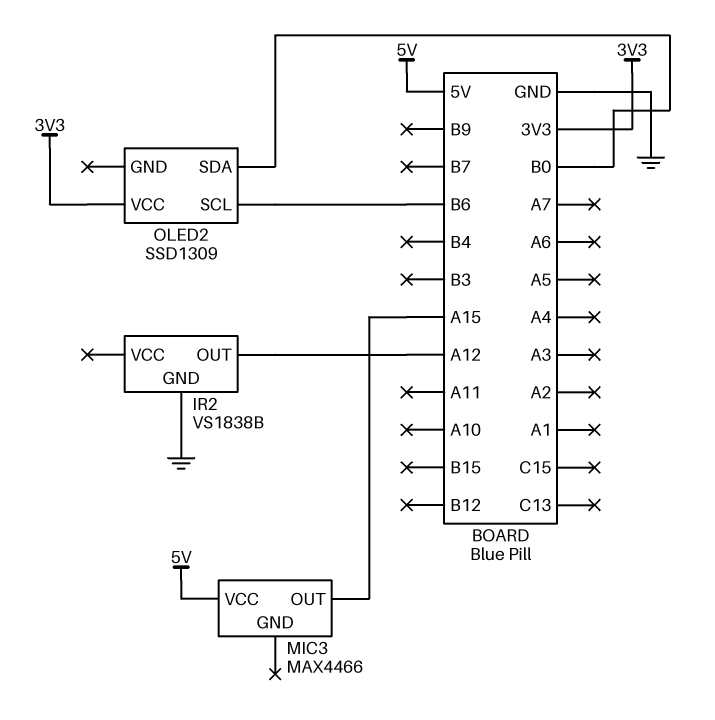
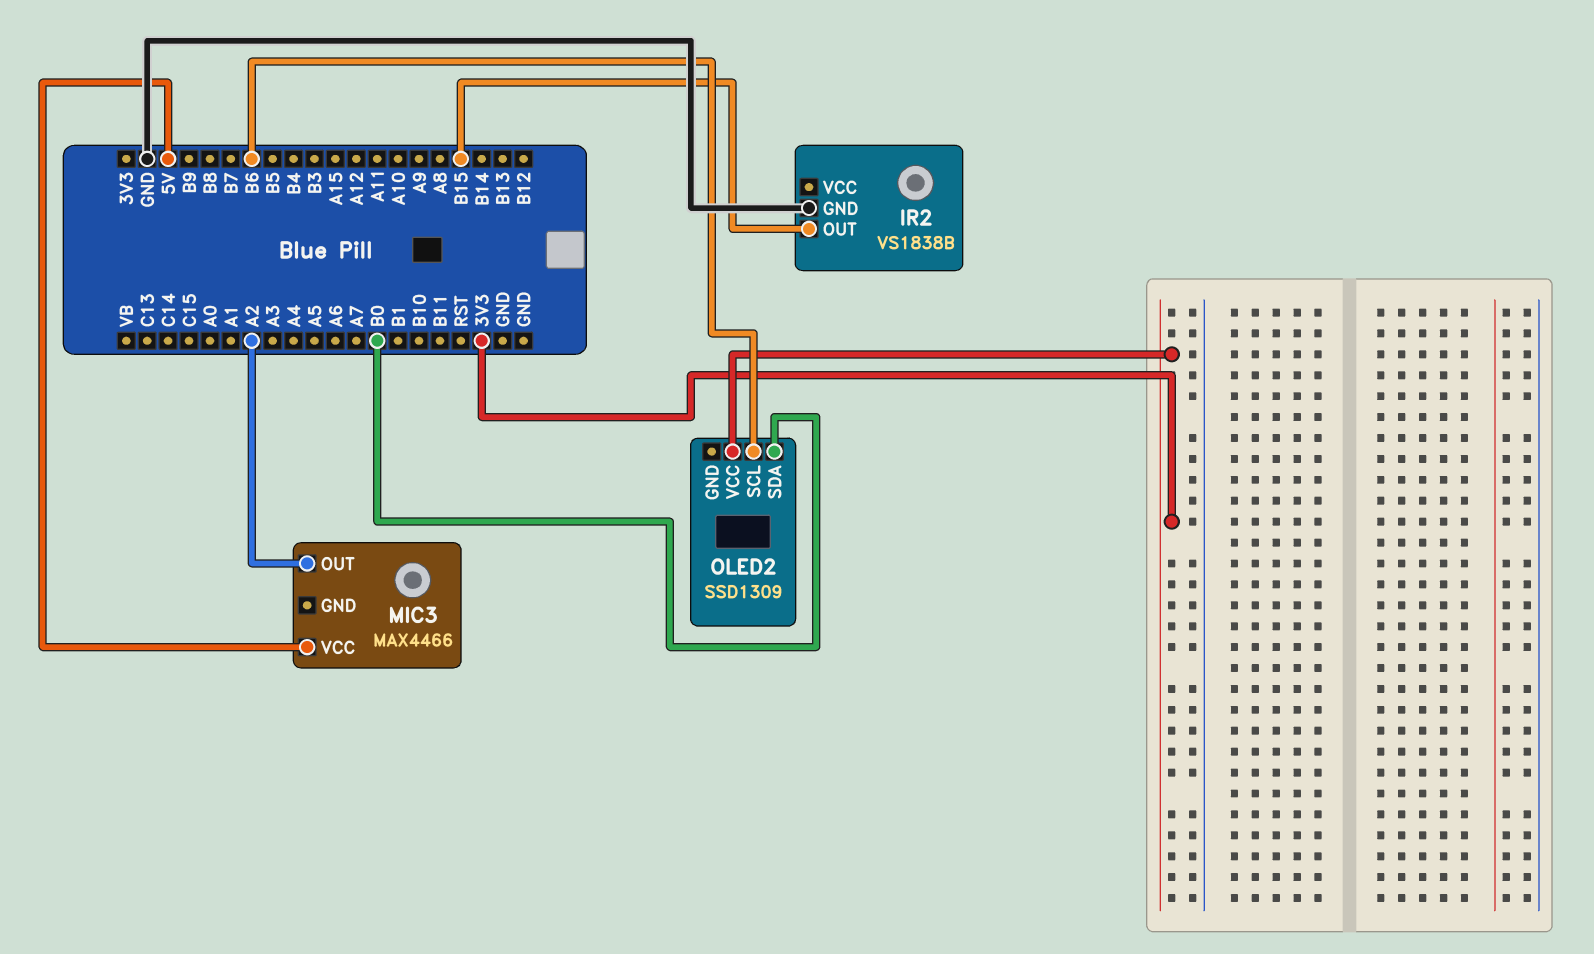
IR2 pin OUT: A12 -> B15
MIC3 pin OUT: A15 -> A2

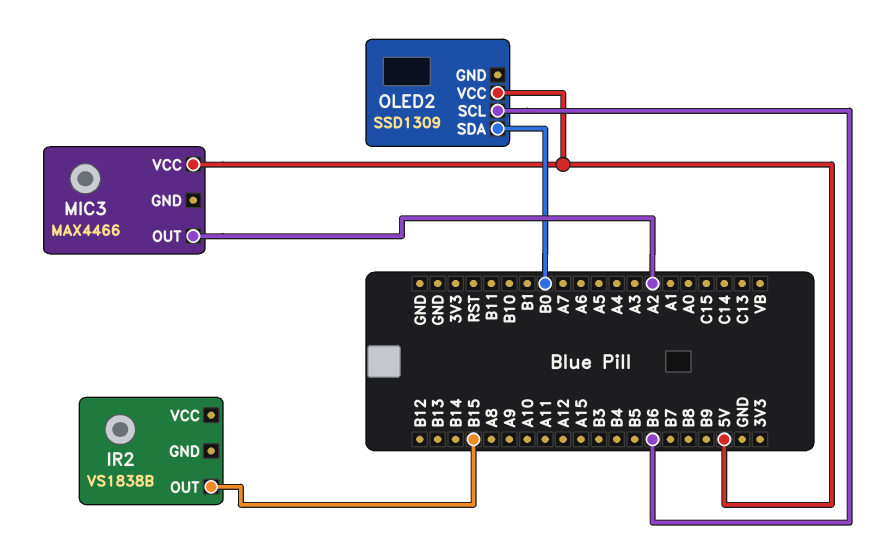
IR2 pin GND: GND -> none
OLED2 pin VCC: 3V3 -> 5V

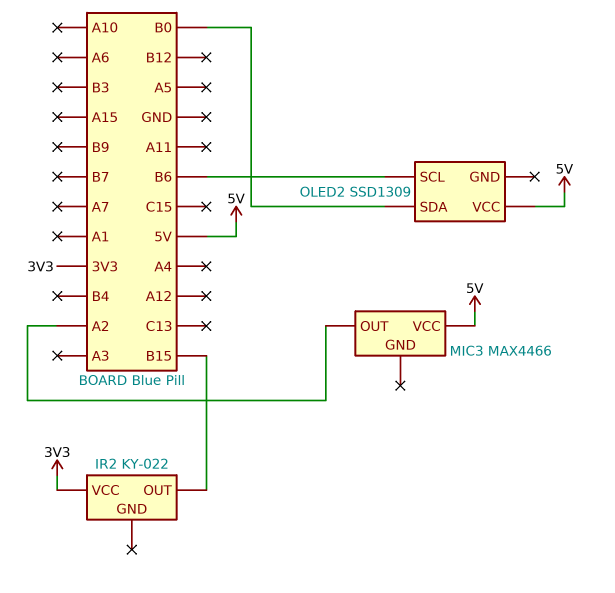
IR2: VS1838B -> KY-022
IR2 pin VCC: none -> 3V3

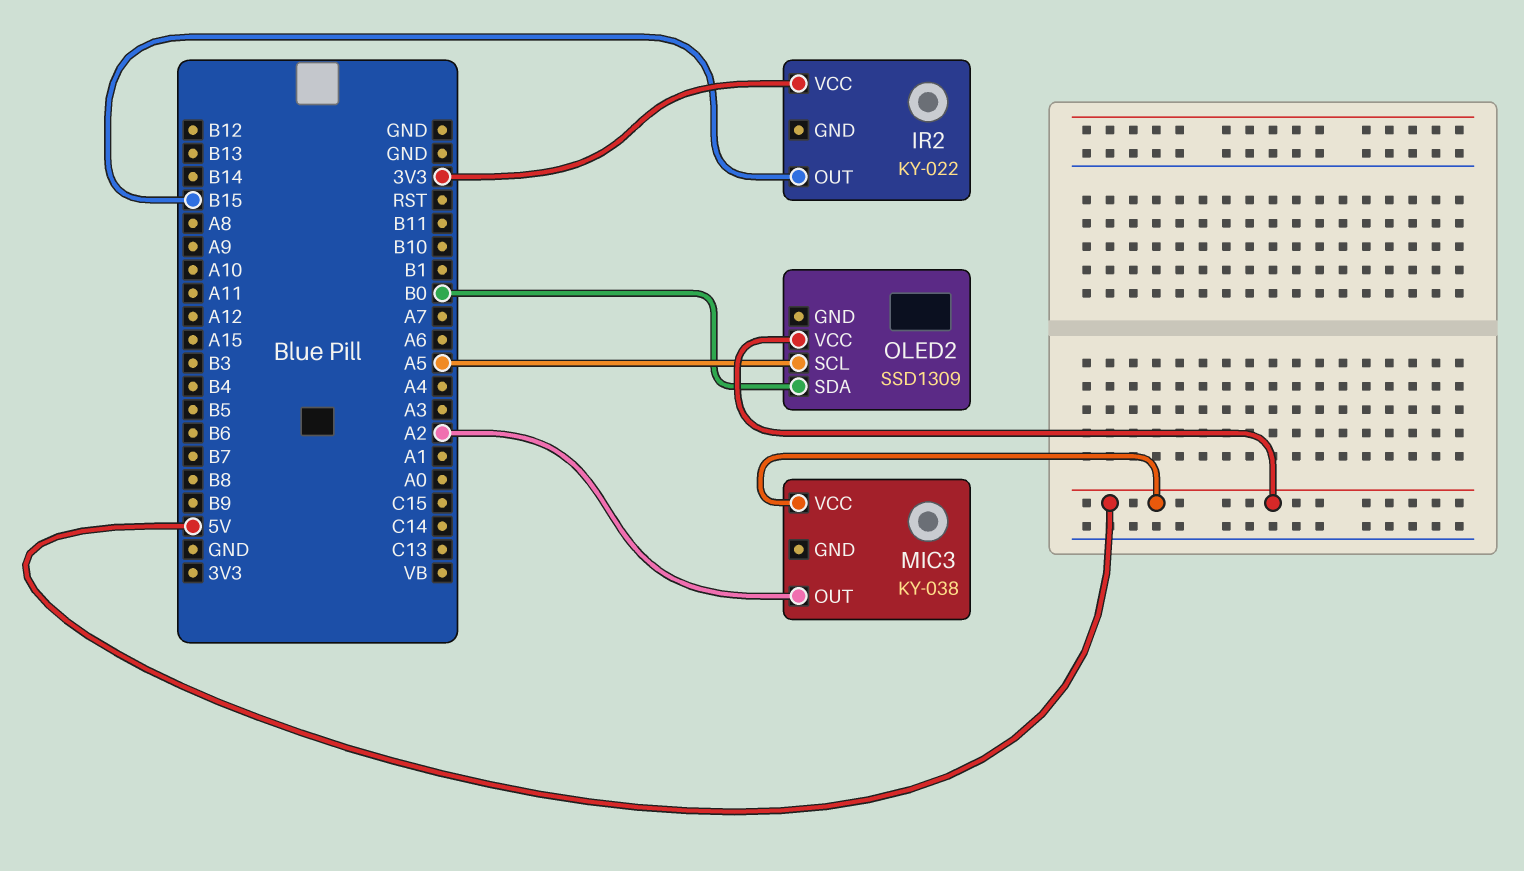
MIC3: MAX4466 -> KY-038
OLED2 pin SCL: B6 -> A5

